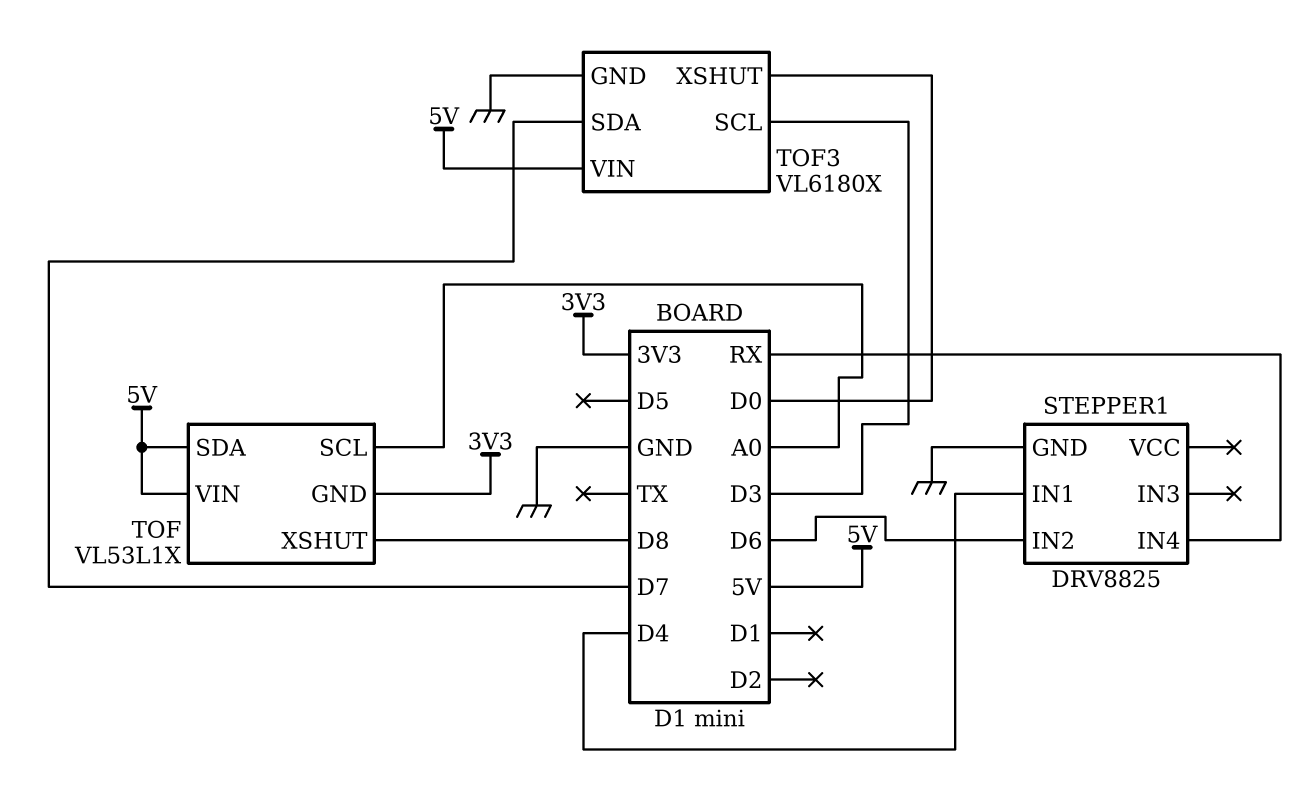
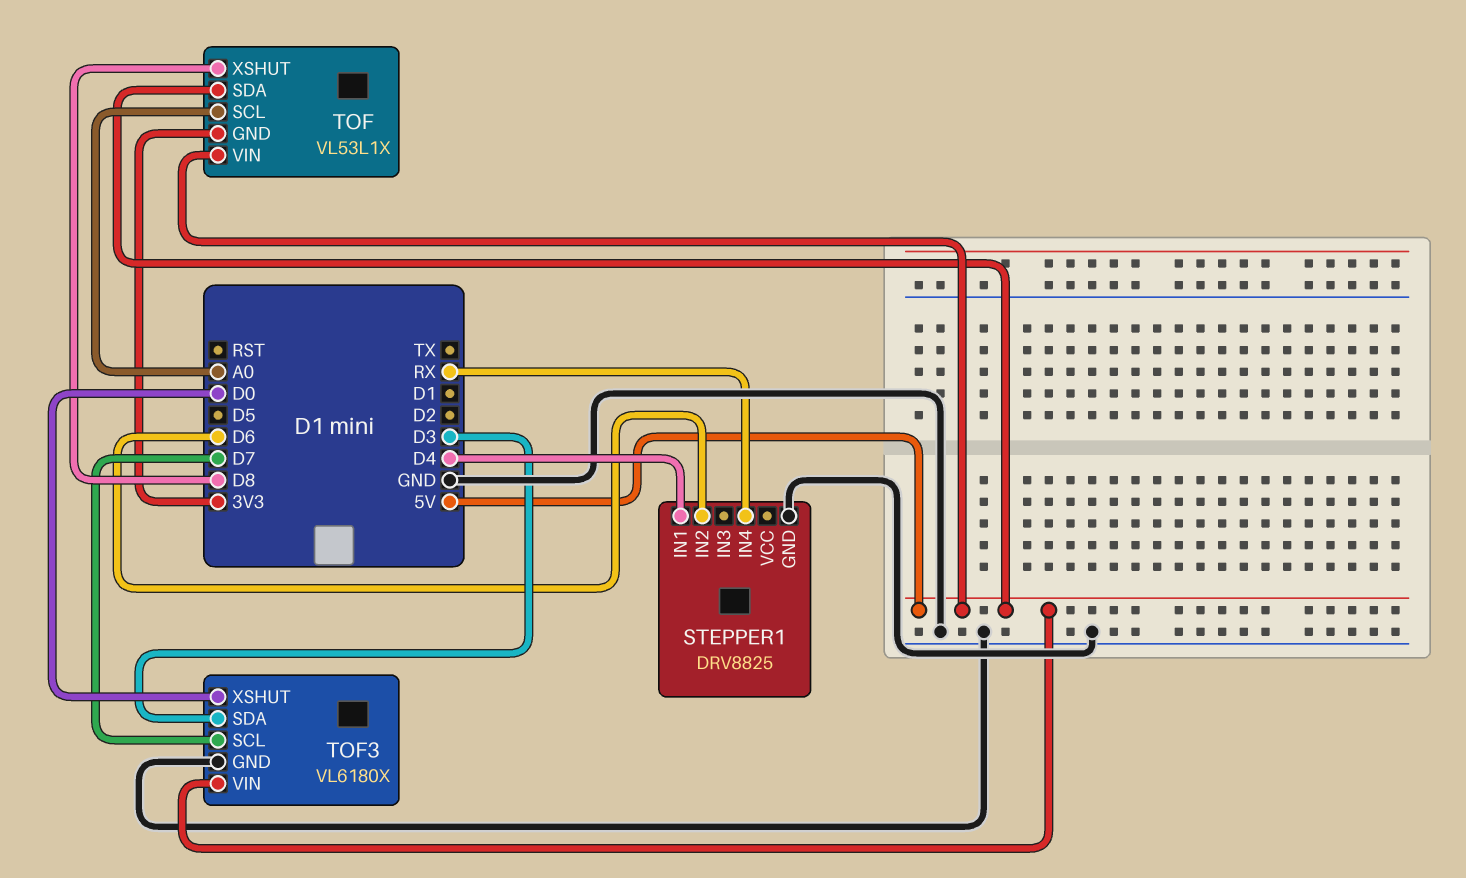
TOF3 pin SCL: D3 -> D7
TOF3 pin SDA: D7 -> D3

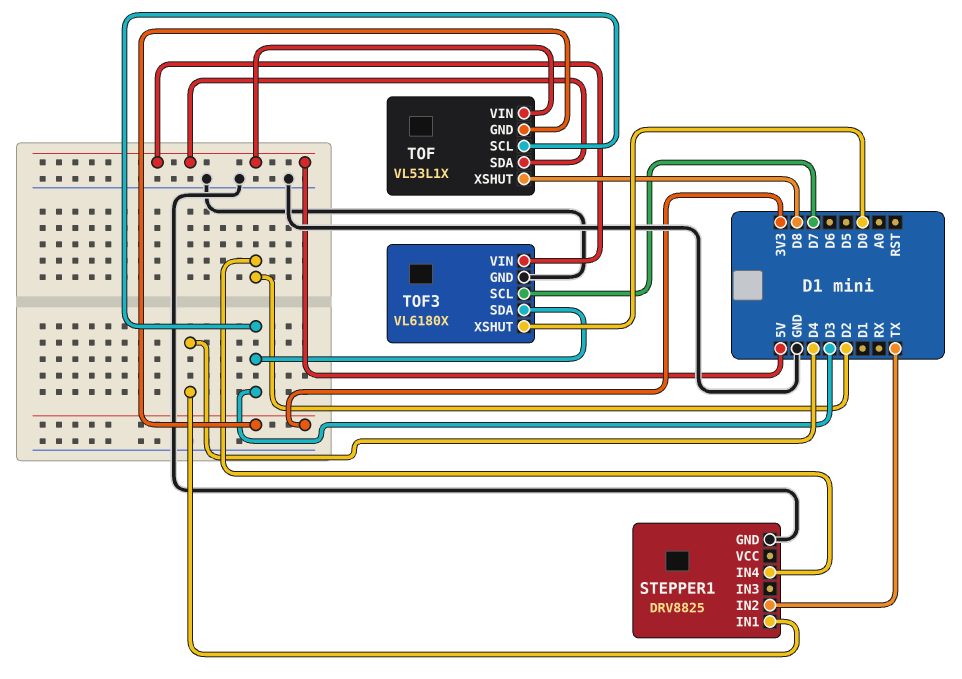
STEPPER1 pin IN2: D6 -> TX
STEPPER1 pin IN4: RX -> D2
TOF pin SCL: A0 -> D3

